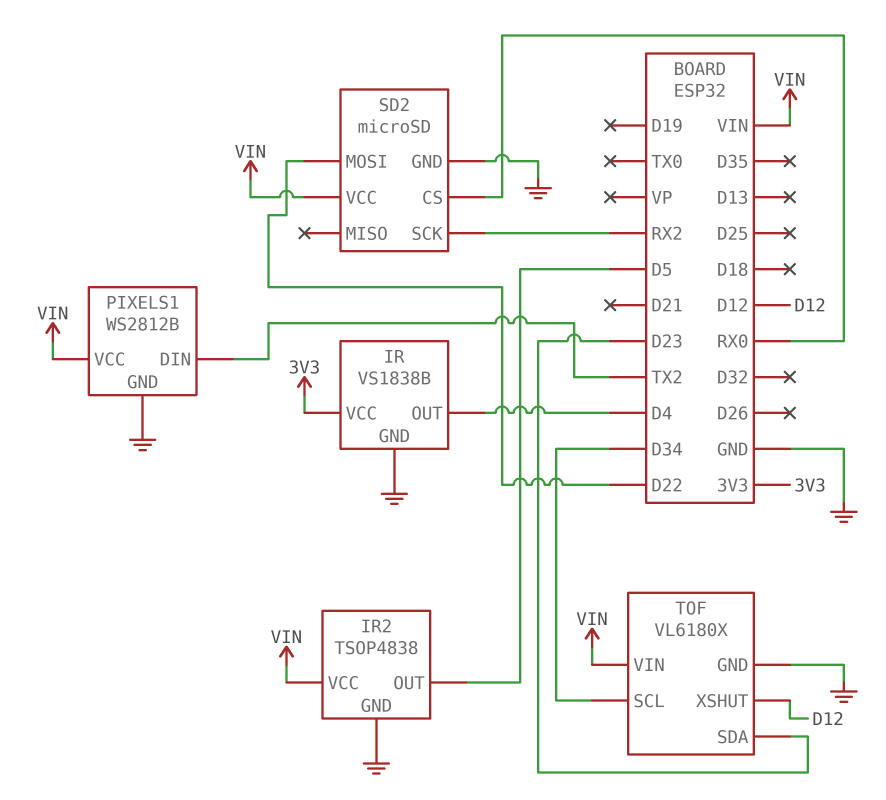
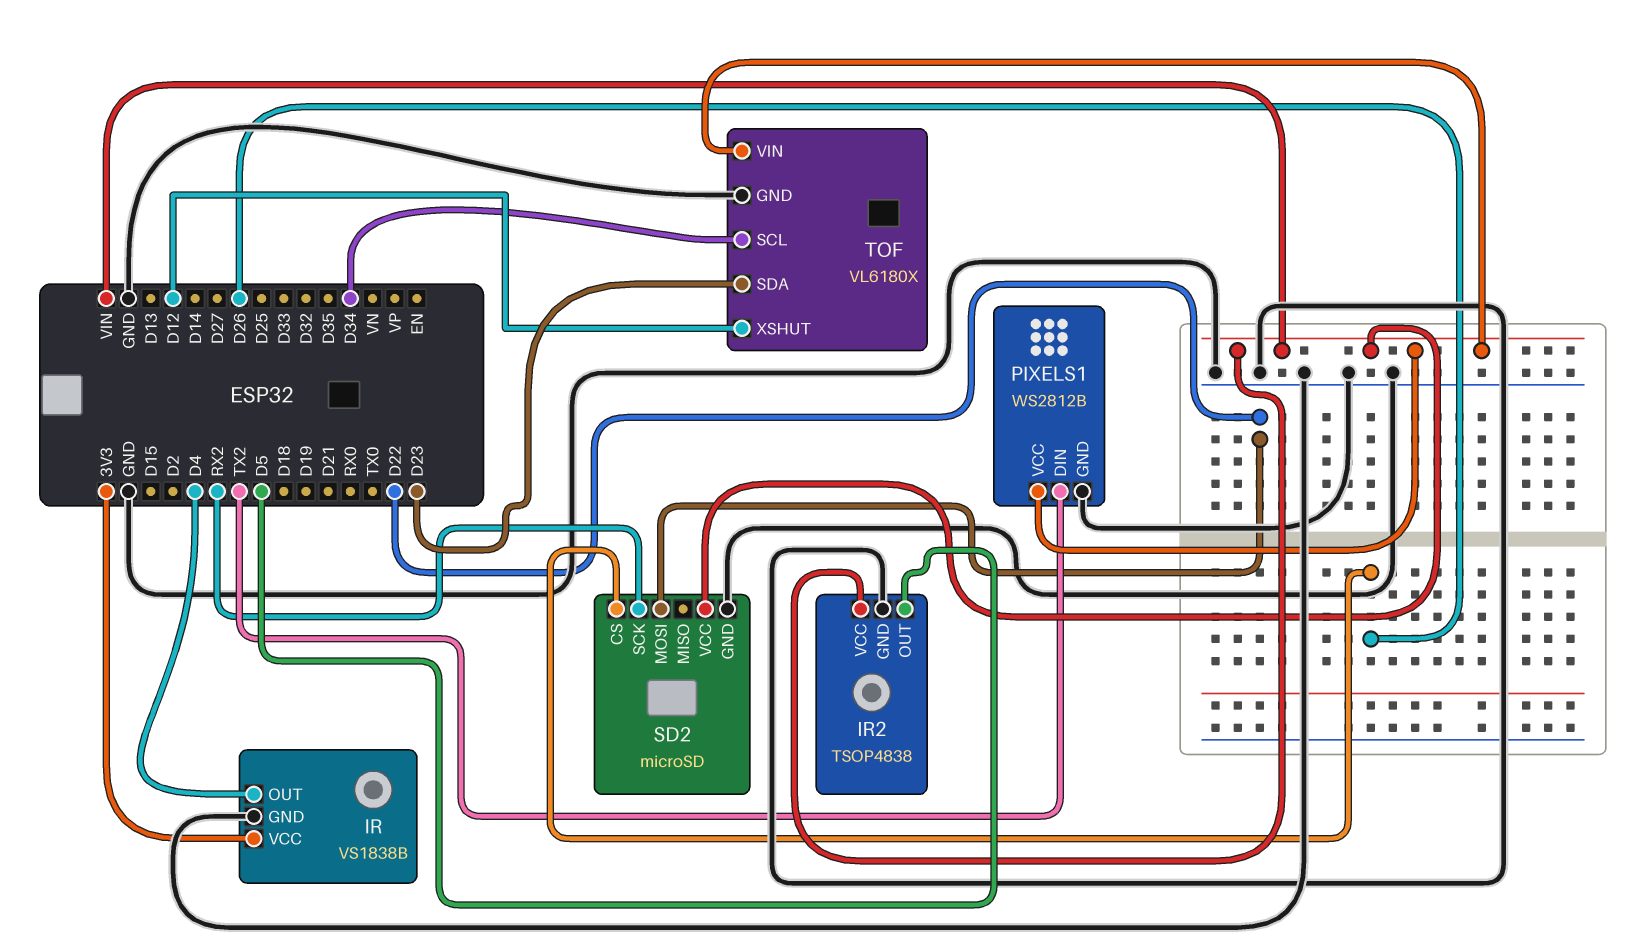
SD2 pin CS: RX0 -> D26

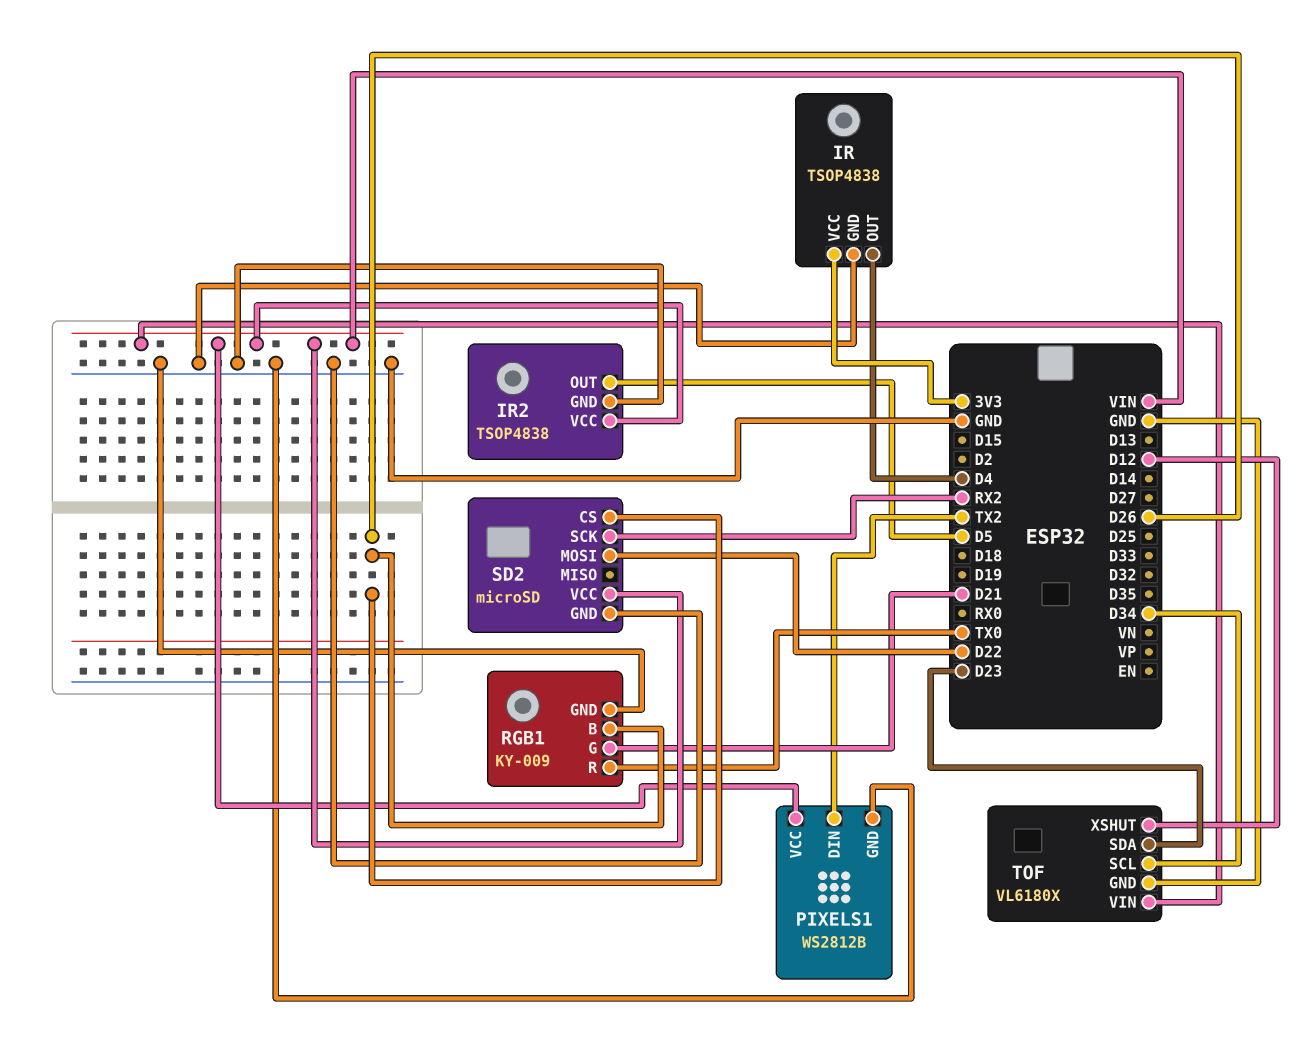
IR: VS1838B -> TSOP4838
RGB1: none -> KY-009
RGB1 pin B: none -> D26
RGB1 pin G: none -> D21
RGB1 pin GND: none -> GND
RGB1 pin R: none -> TX0

